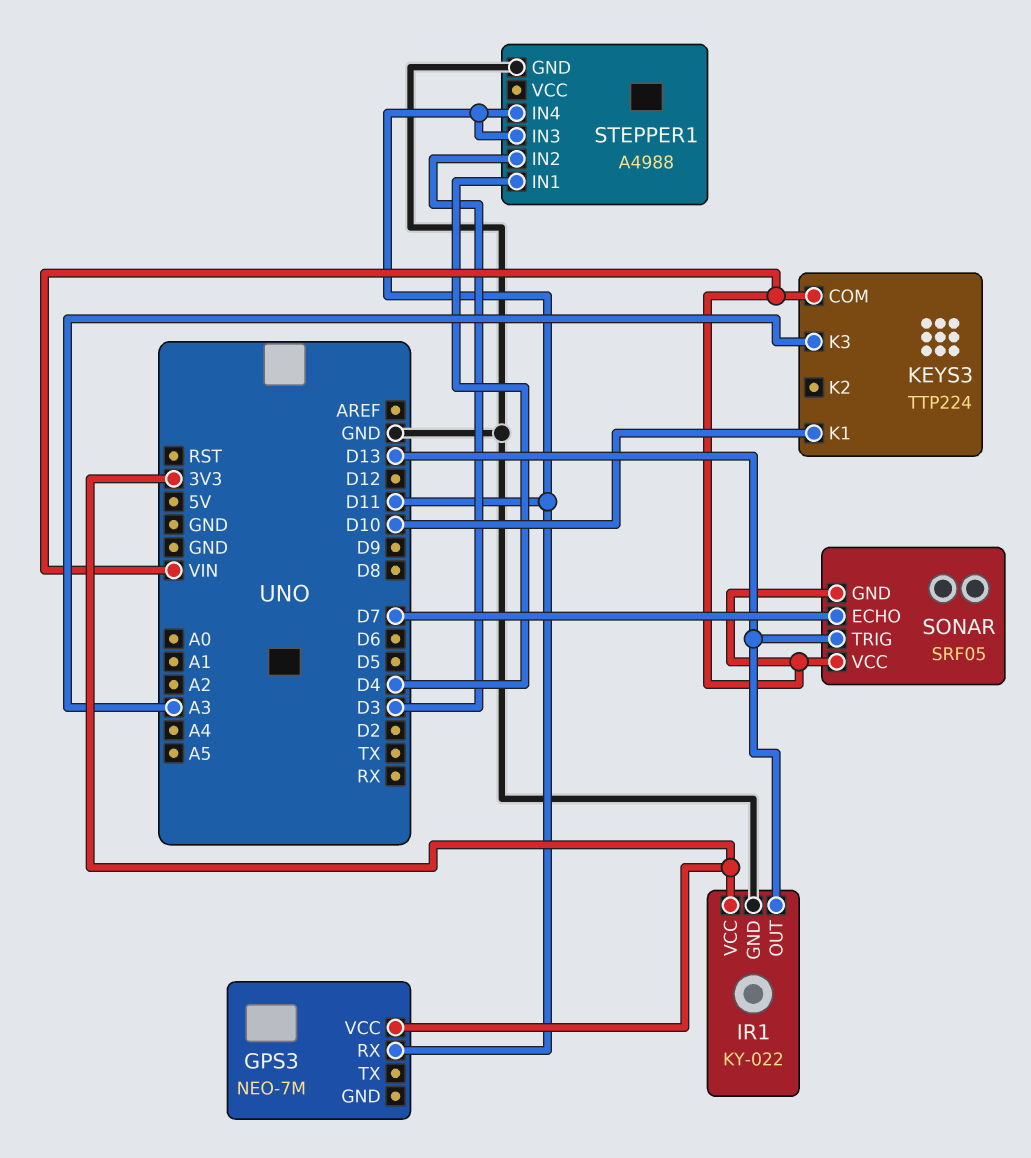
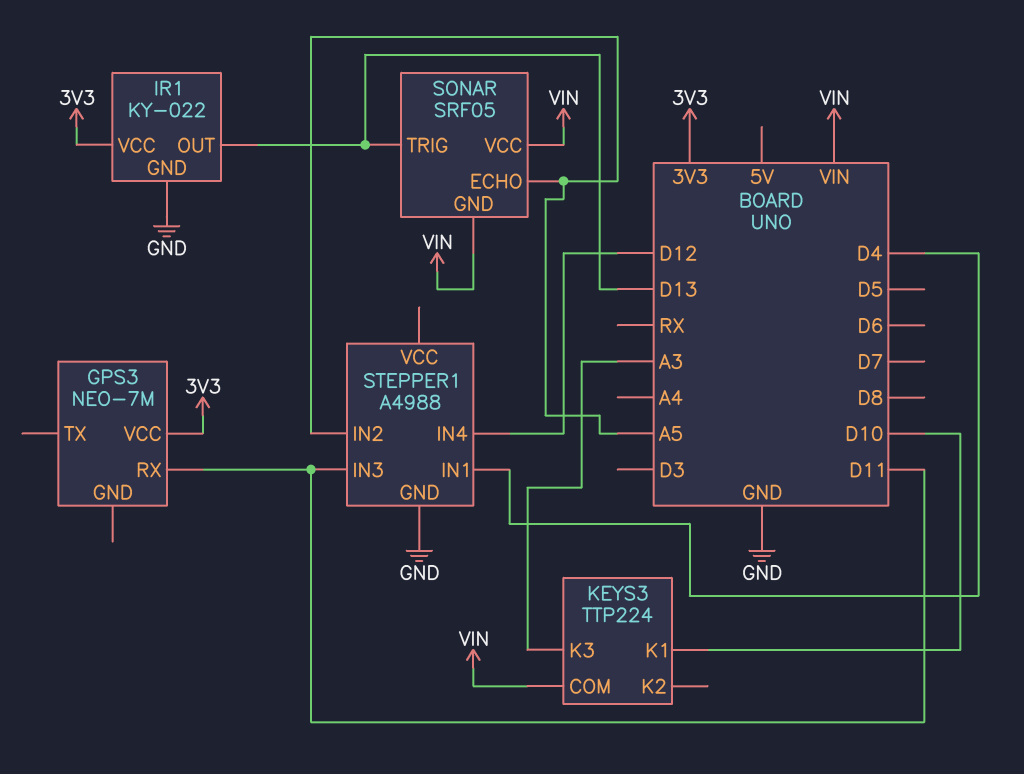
SONAR pin ECHO: D7 -> A5
STEPPER1 pin IN2: D3 -> A5
STEPPER1 pin IN4: D11 -> D12

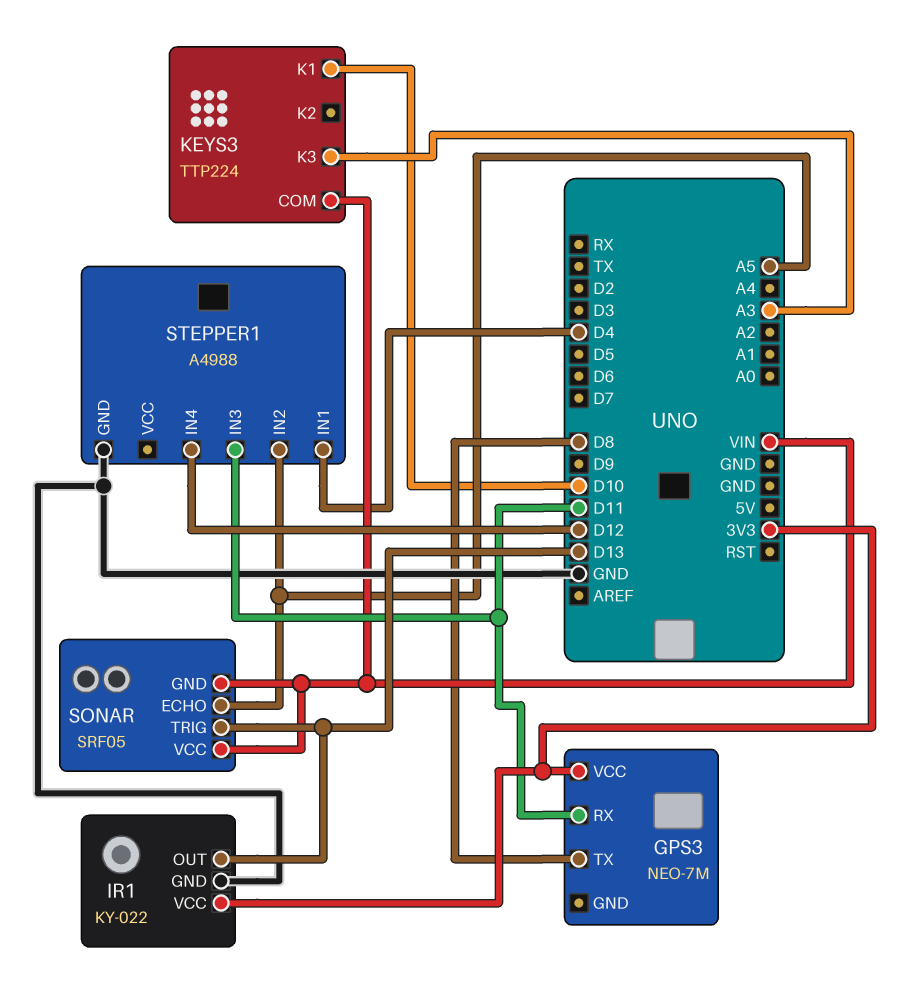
GPS3 pin TX: none -> D8

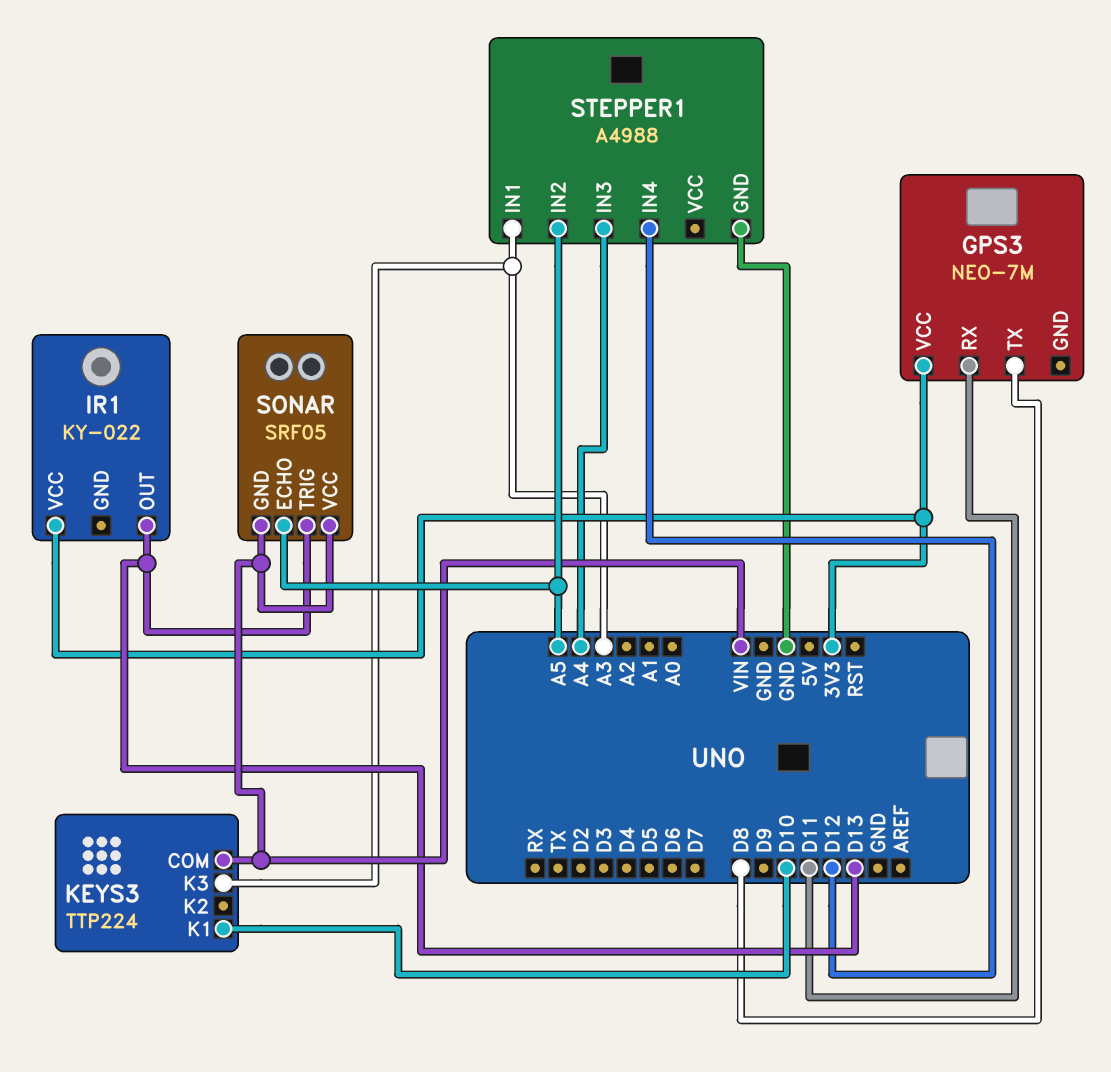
IR1 pin GND: GND -> none
STEPPER1 pin IN1: D4 -> A3
STEPPER1 pin IN3: D11 -> A4

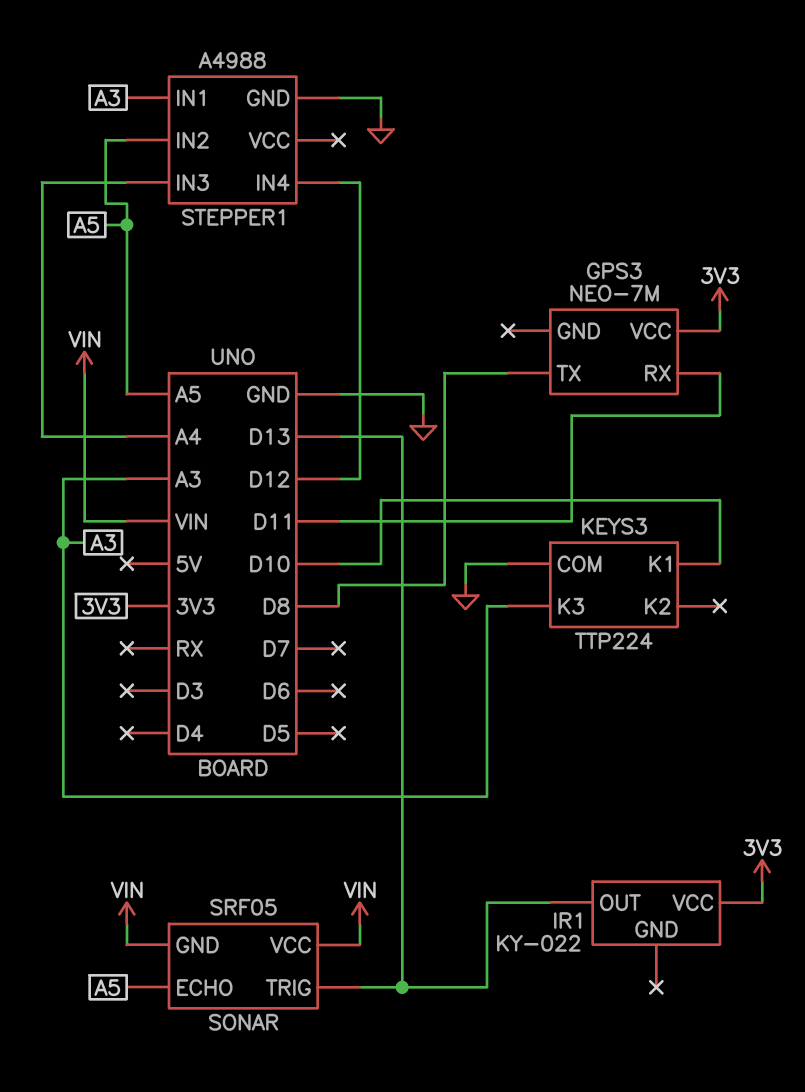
KEYS3 pin COM: VIN -> GND

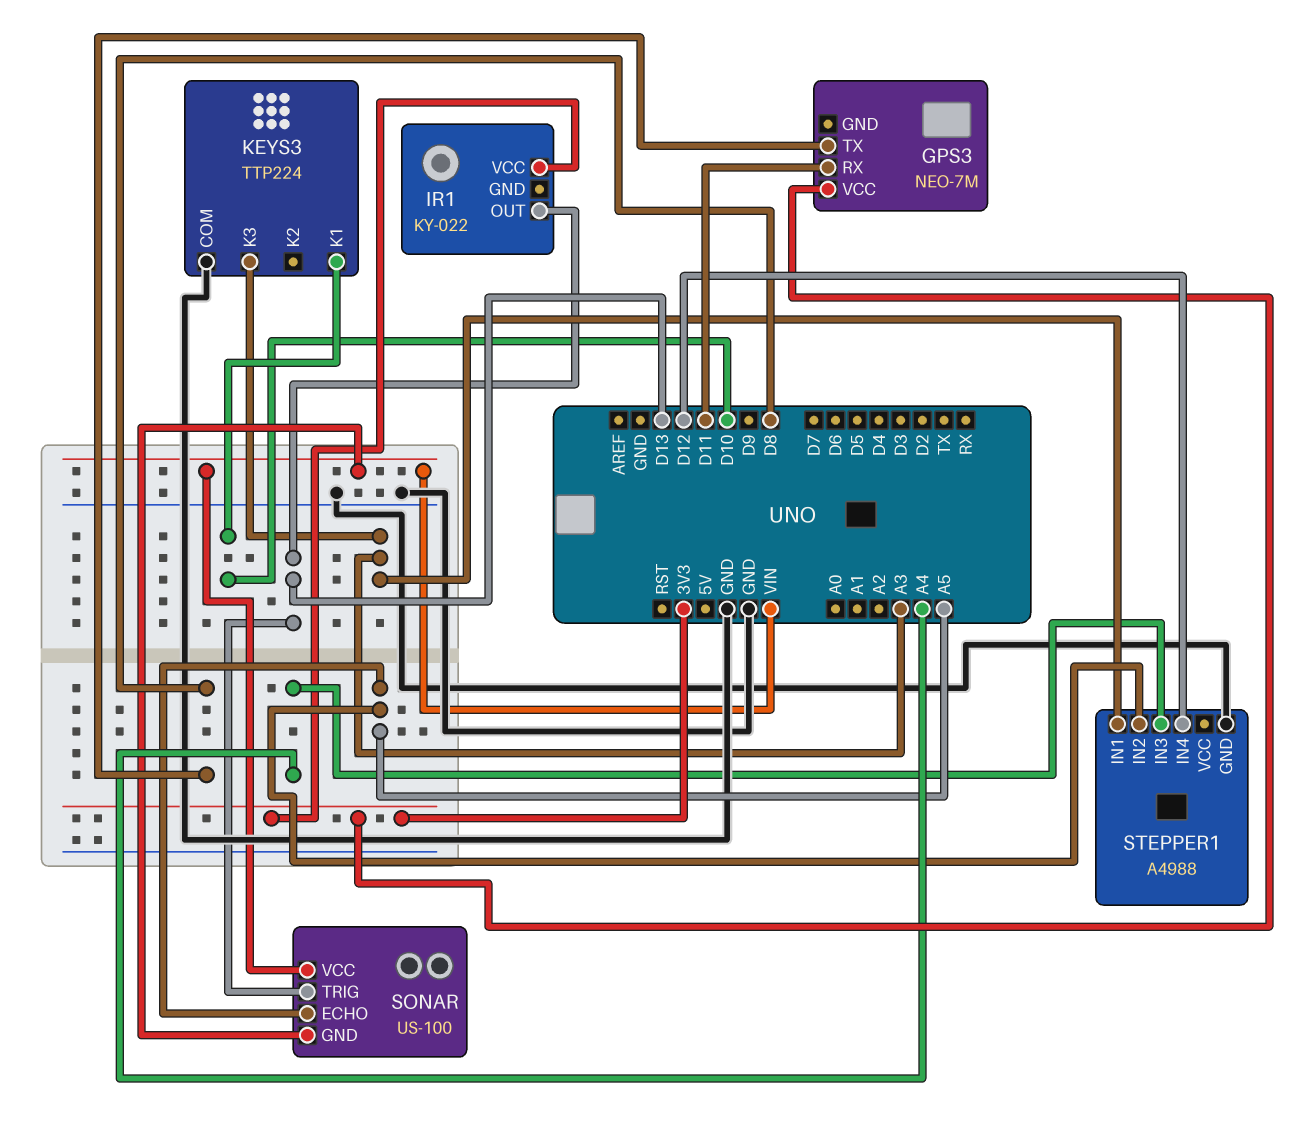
SONAR: SRF05 -> US-100

